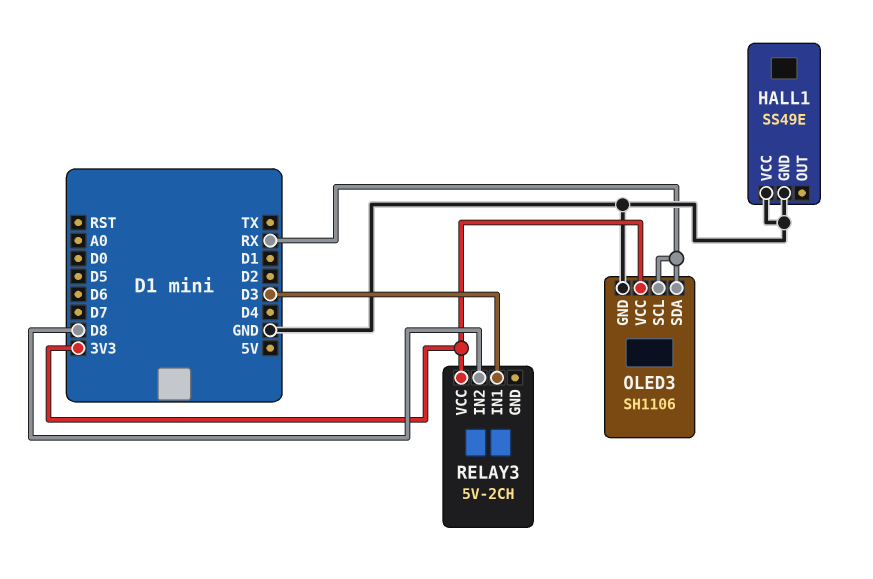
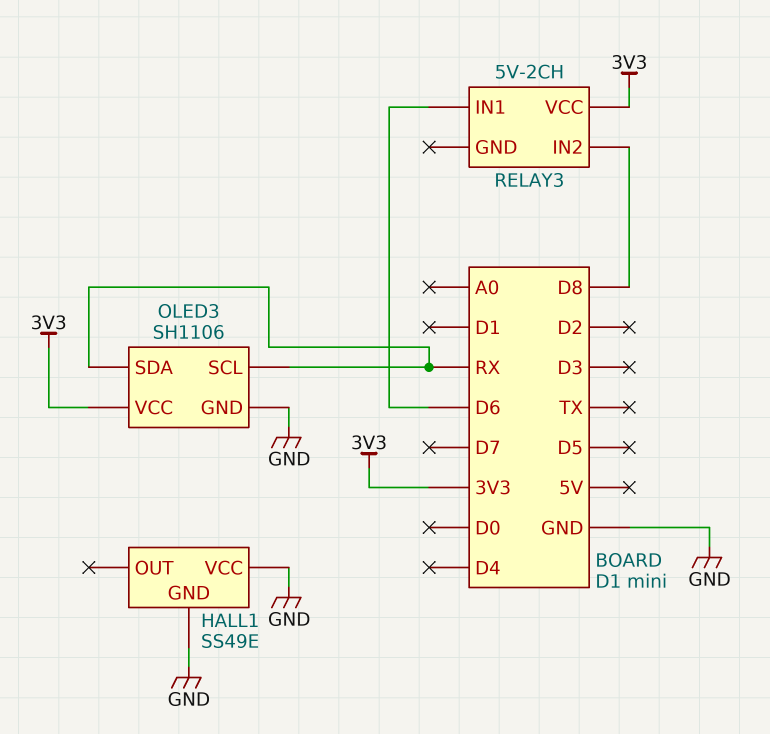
RELAY3 pin IN1: D3 -> D6

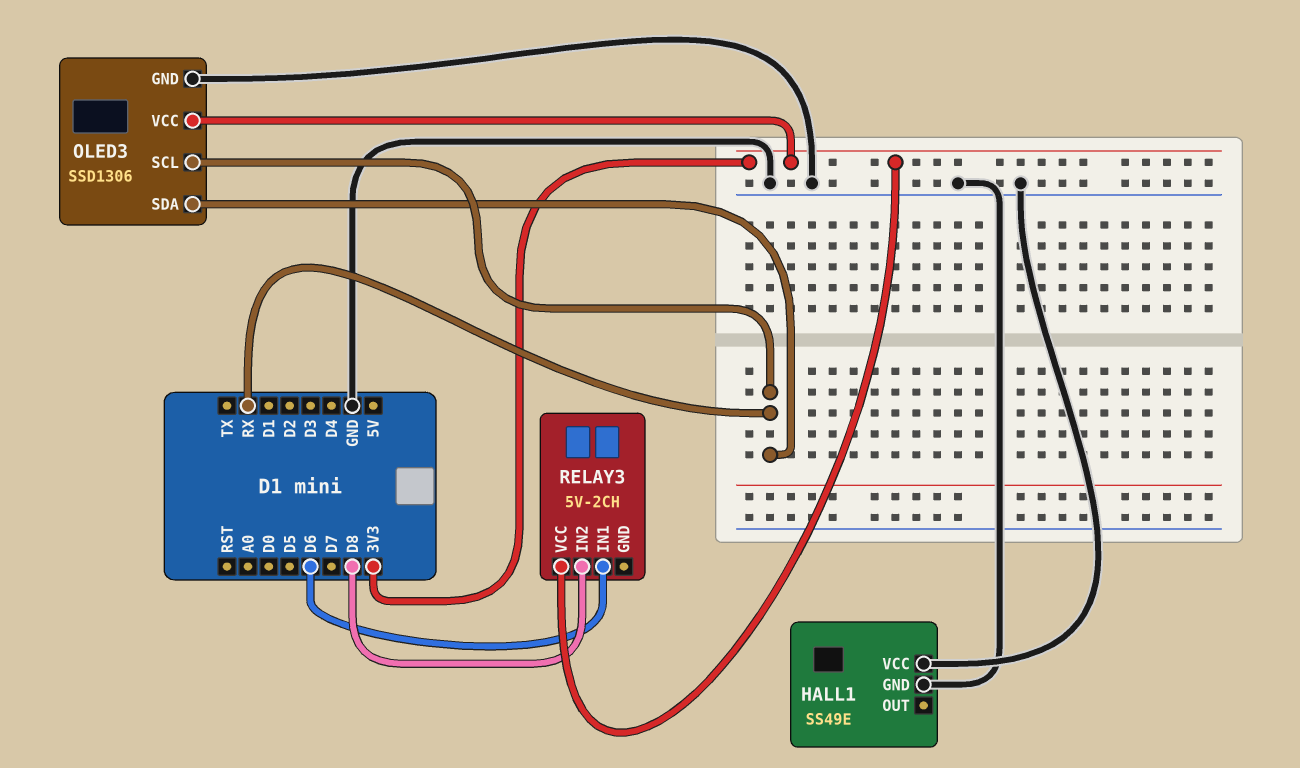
OLED3: SH1106 -> SSD1306

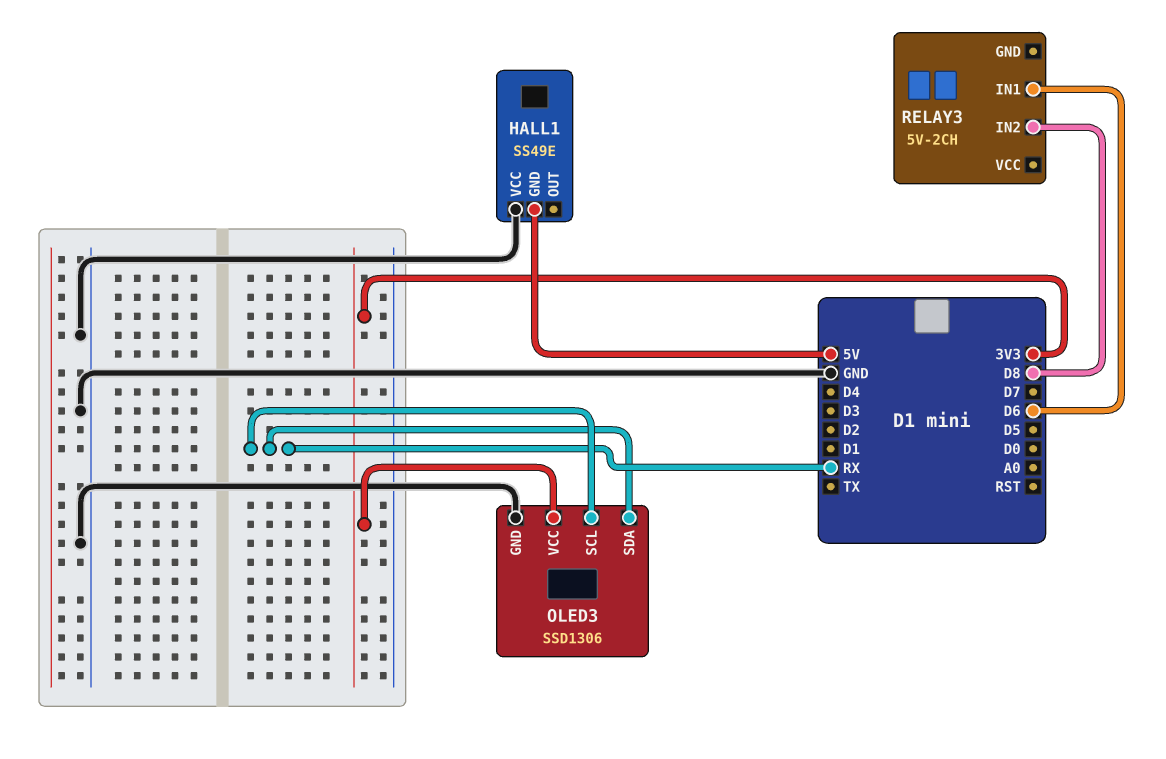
HALL1 pin GND: GND -> 5V
RELAY3 pin VCC: 3V3 -> none

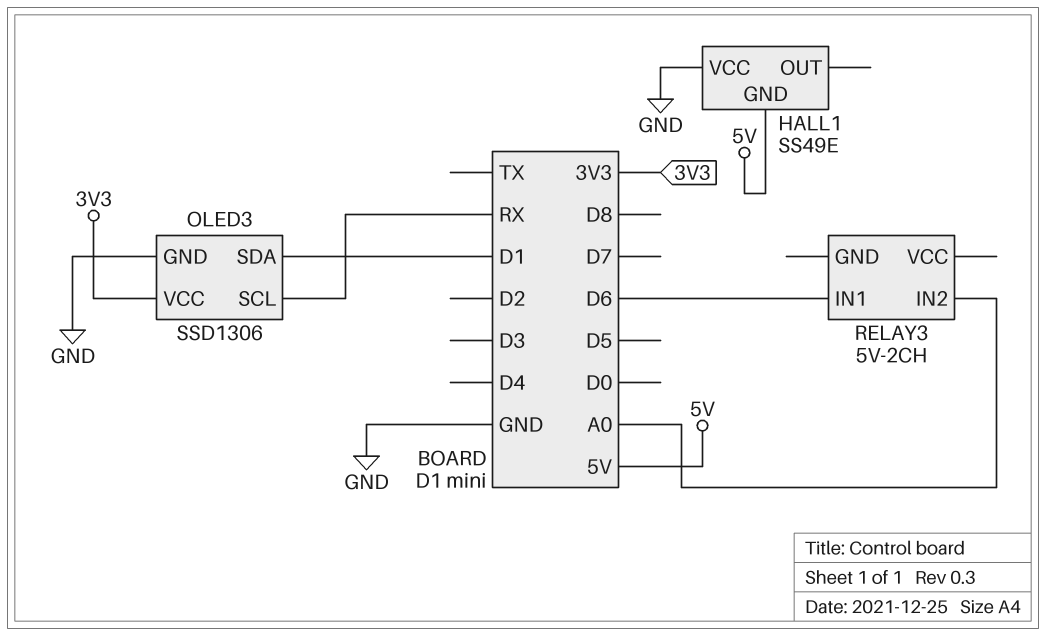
OLED3 pin SDA: RX -> D1
RELAY3 pin IN2: D8 -> A0

